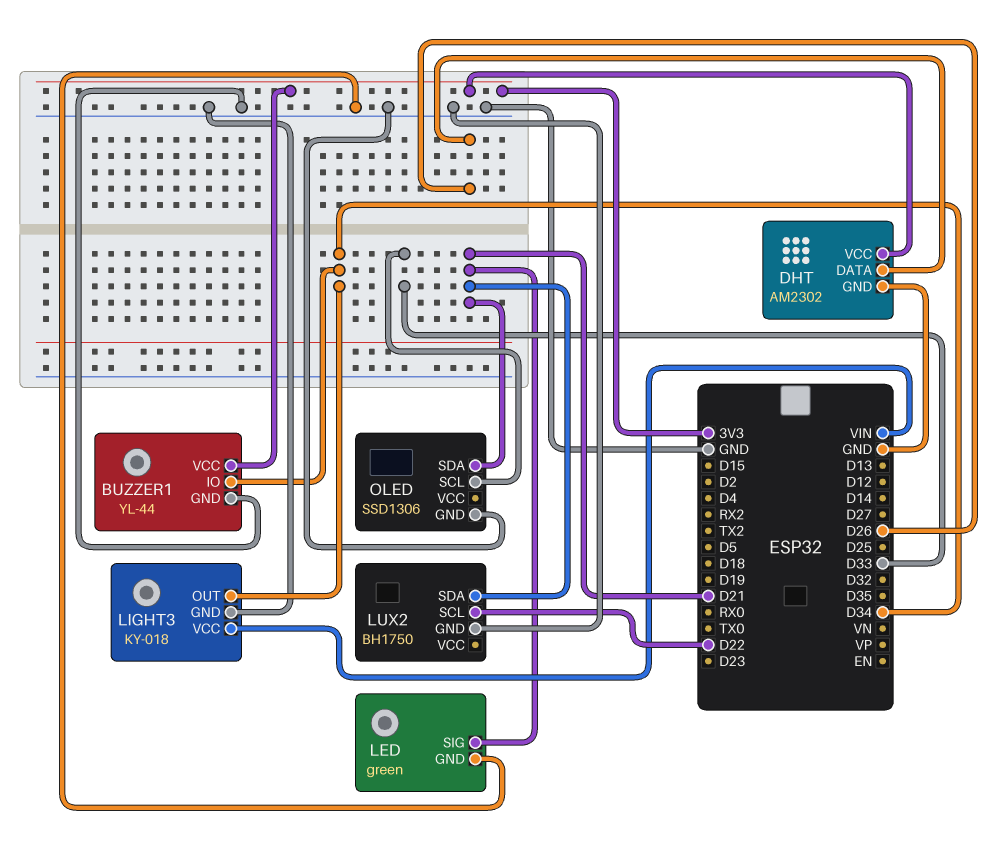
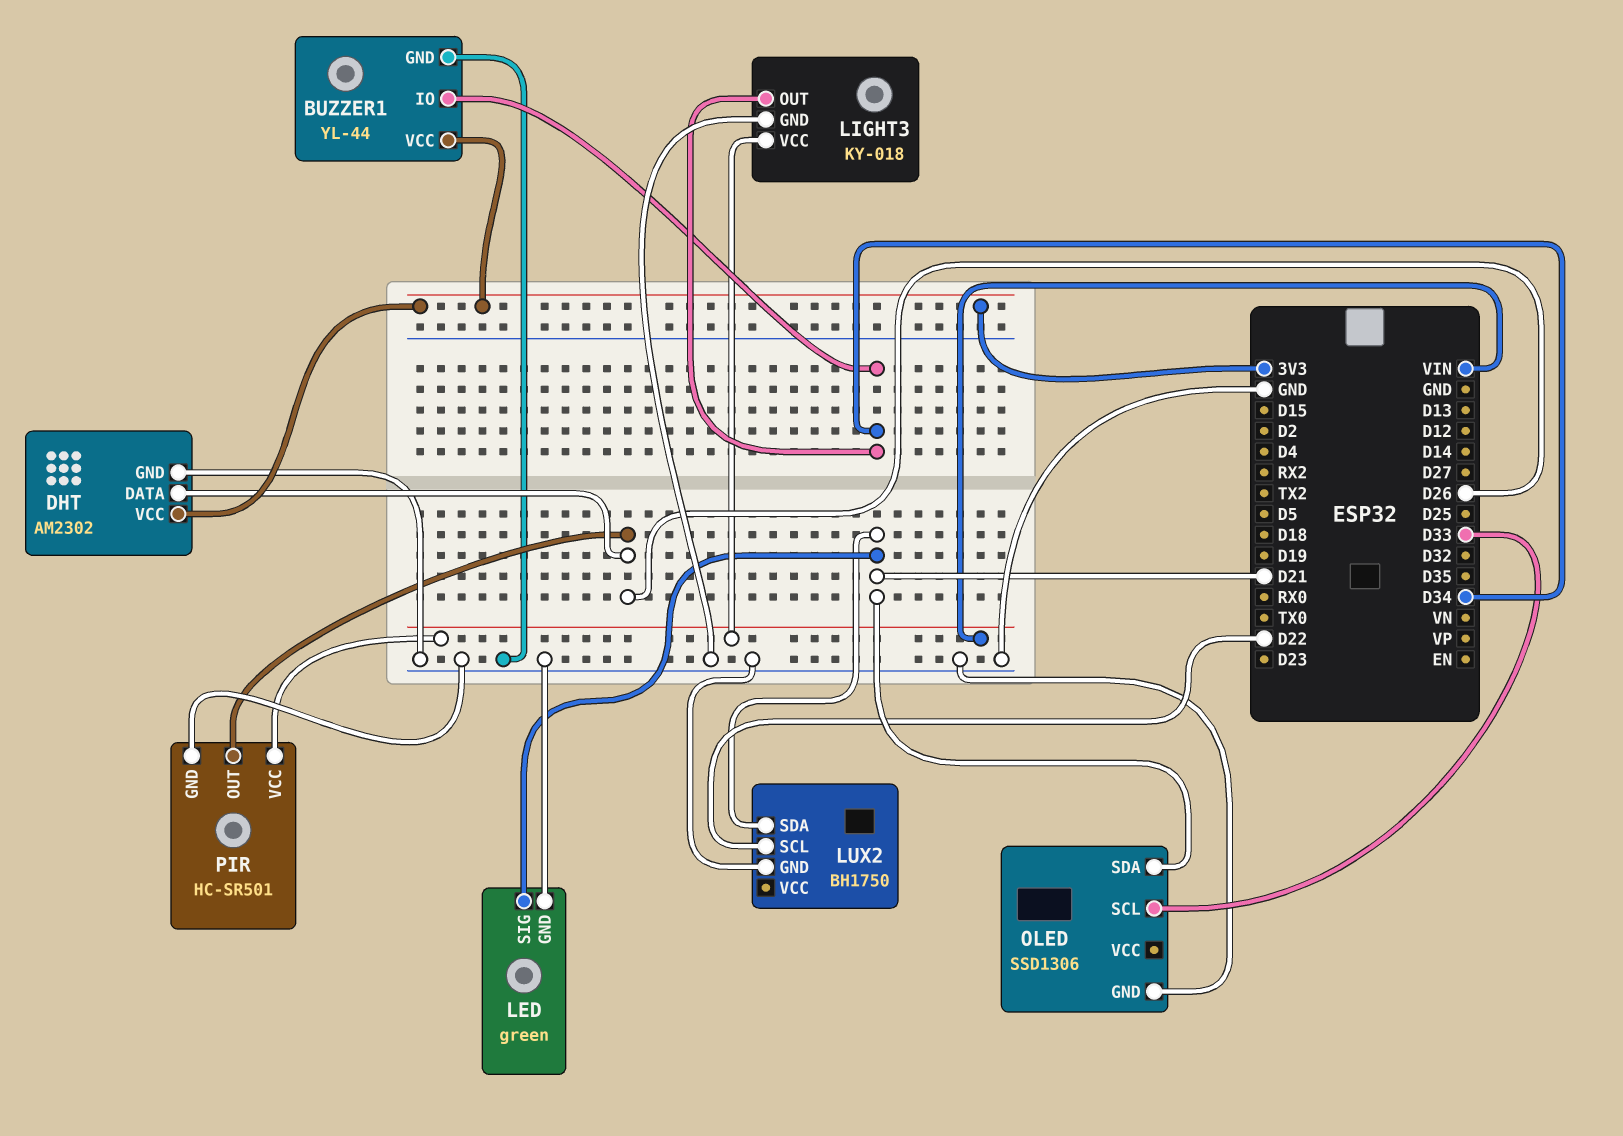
PIR: none -> HC-SR501
PIR pin GND: none -> GND
PIR pin OUT: none -> D26
PIR pin VCC: none -> VIN

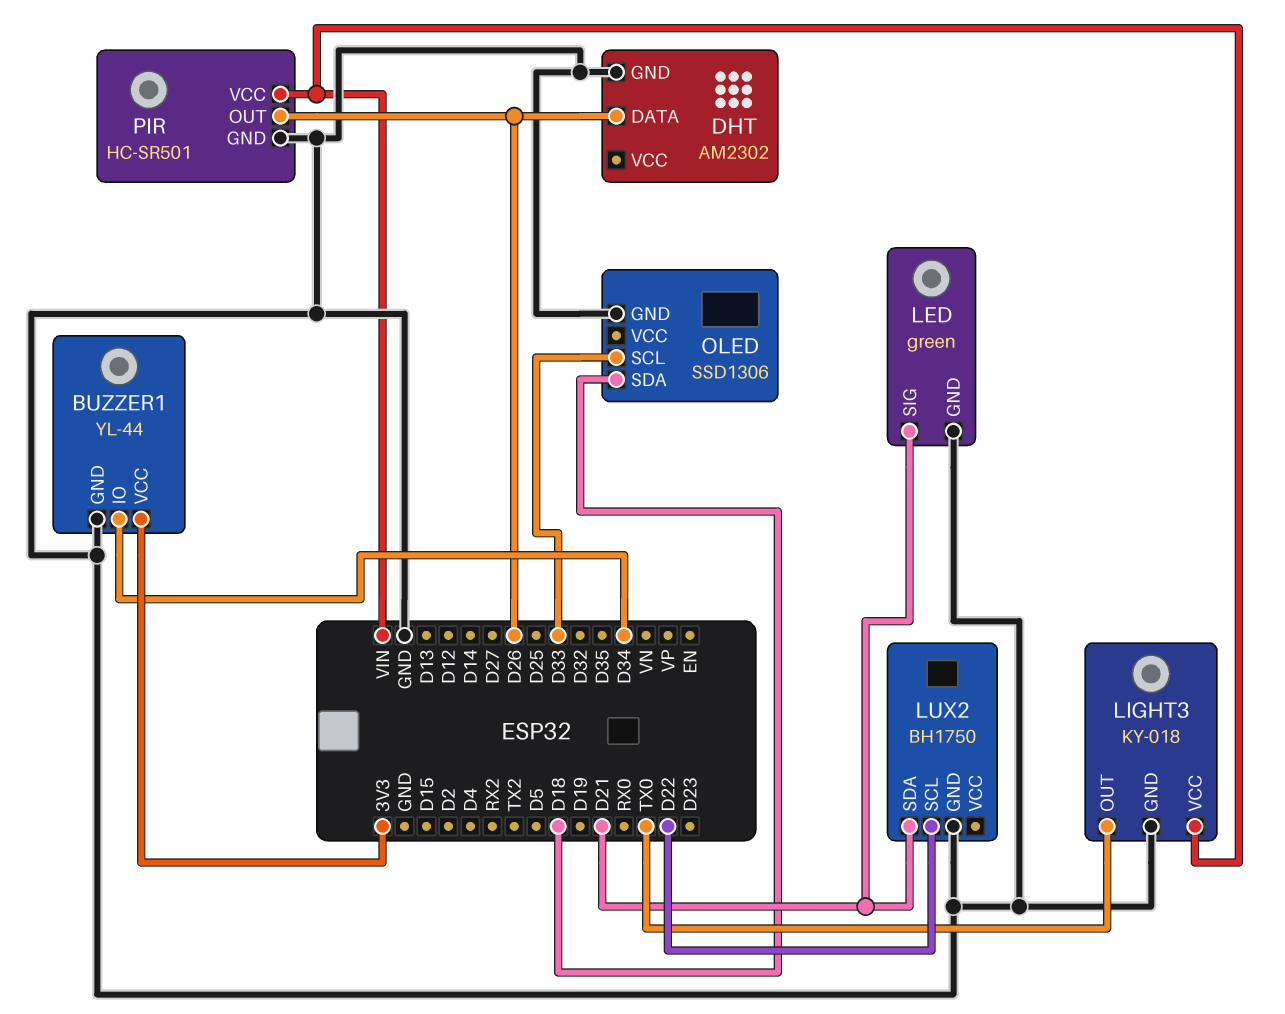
DHT pin VCC: 3V3 -> none
LIGHT3 pin OUT: D34 -> TX0
OLED pin SDA: D21 -> D18

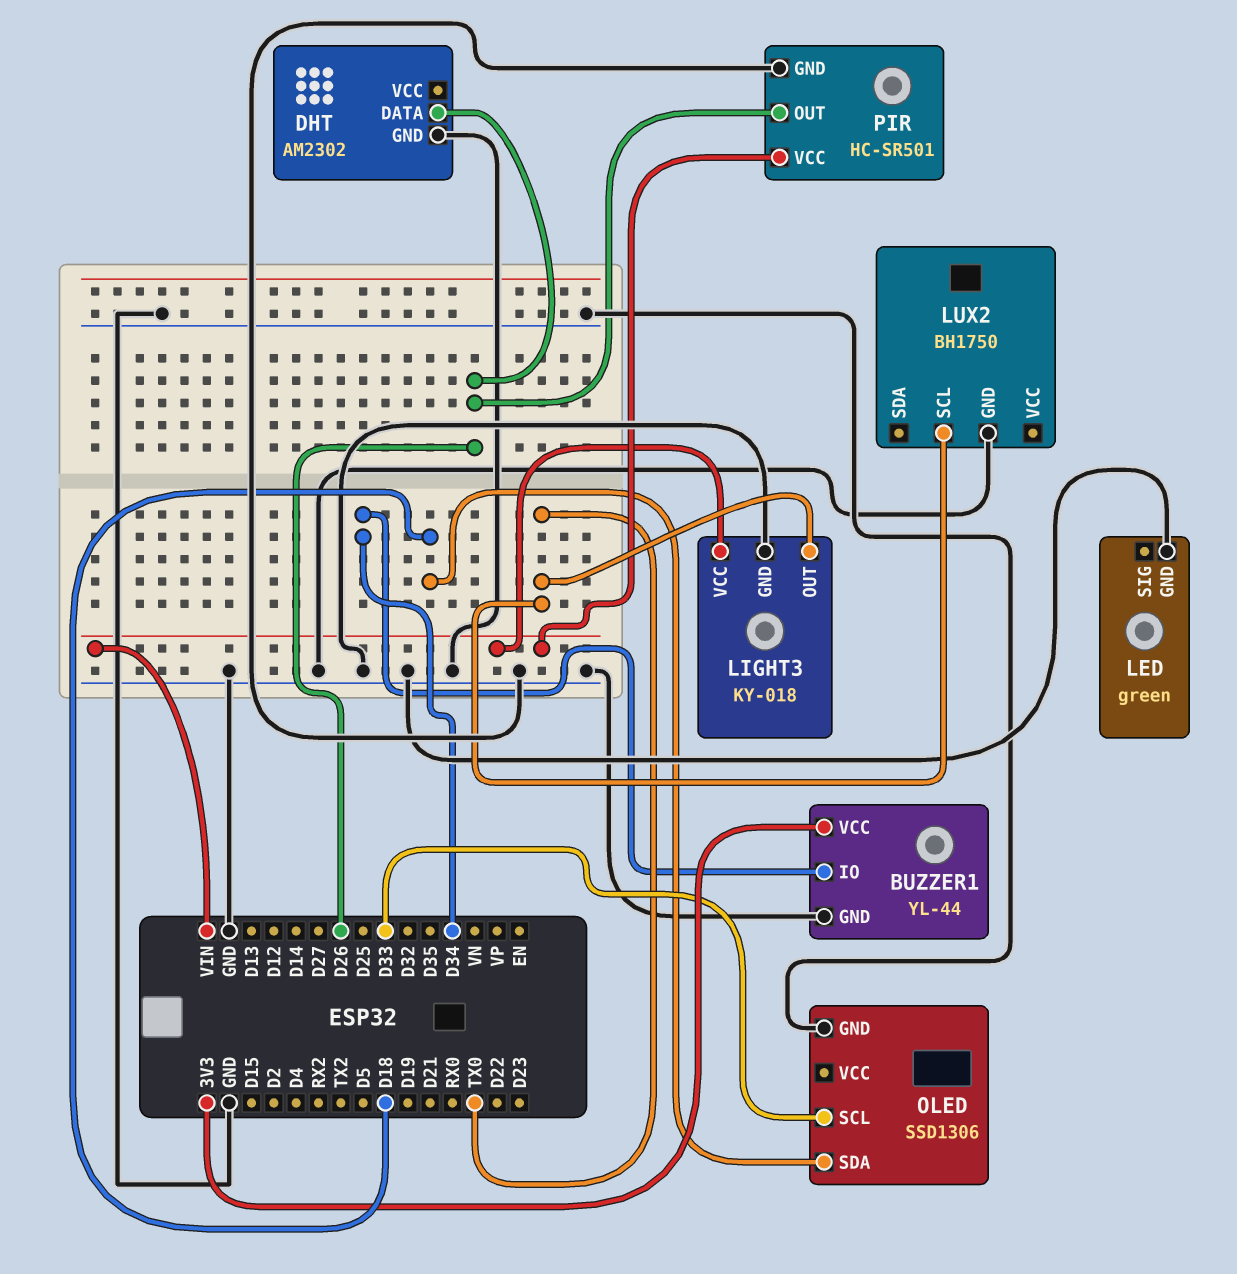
LED pin SIG: D21 -> none
LUX2 pin SCL: D22 -> TX0
LUX2 pin SDA: D21 -> none

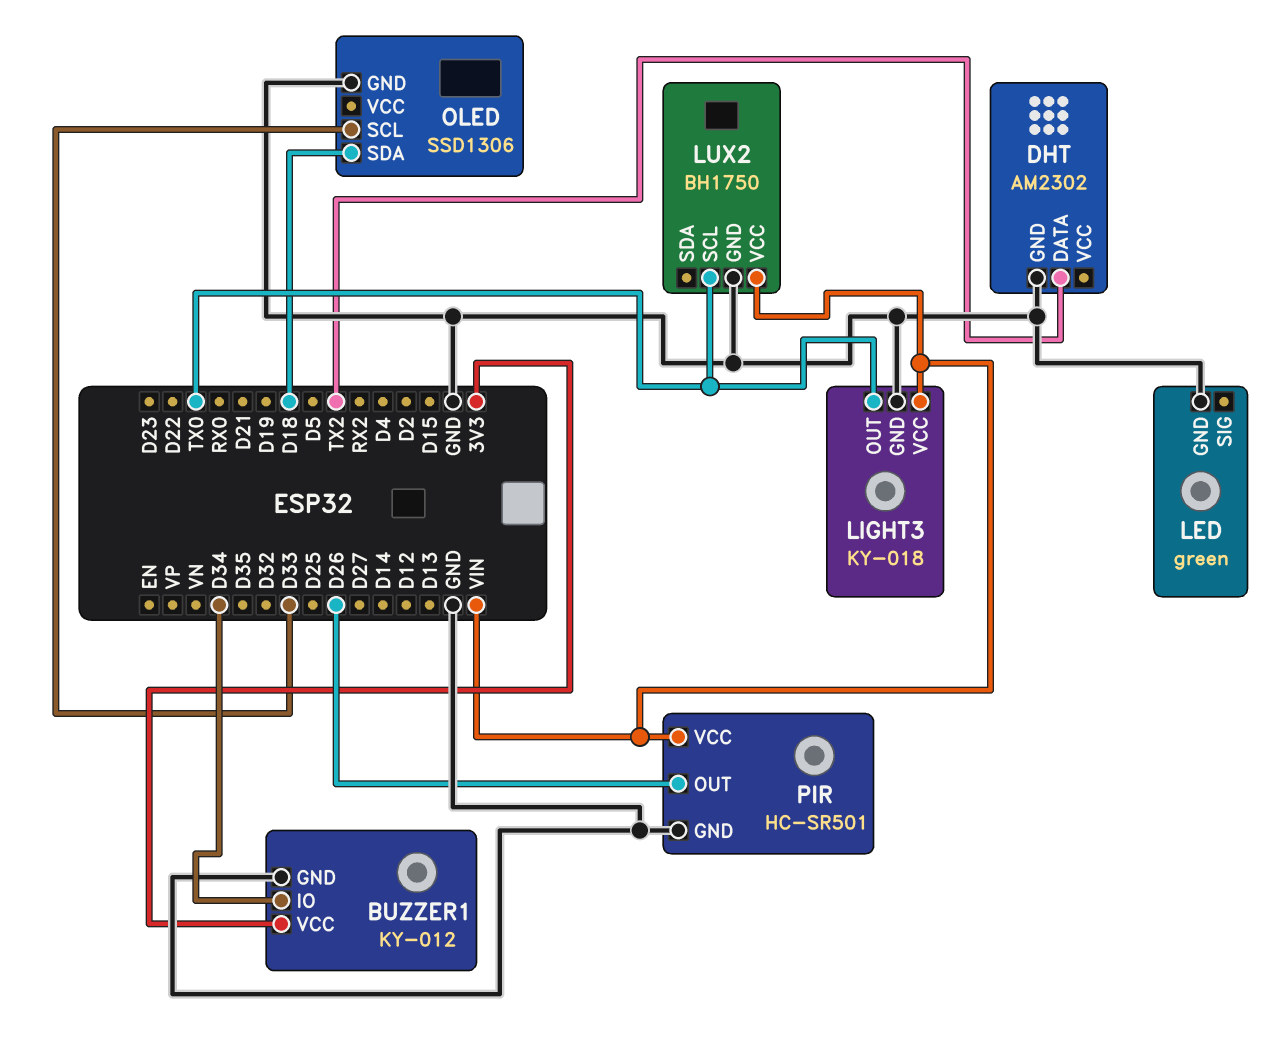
BUZZER1: YL-44 -> KY-012
DHT pin DATA: D26 -> TX2
LUX2 pin VCC: none -> VIN

